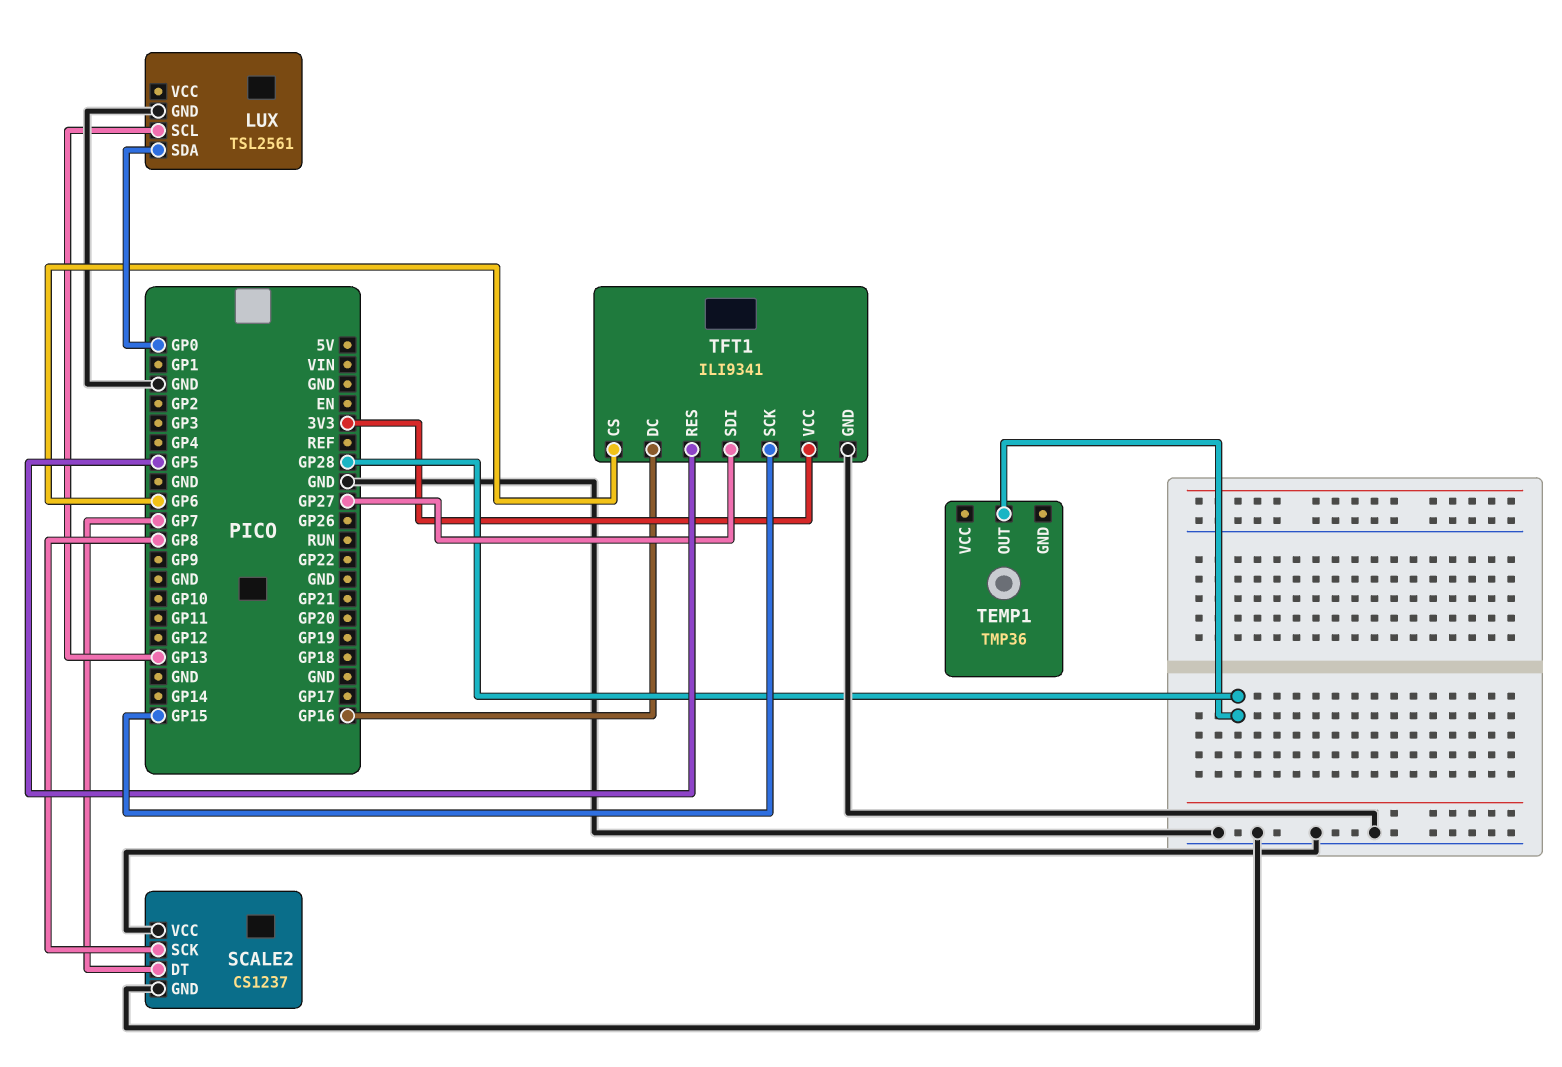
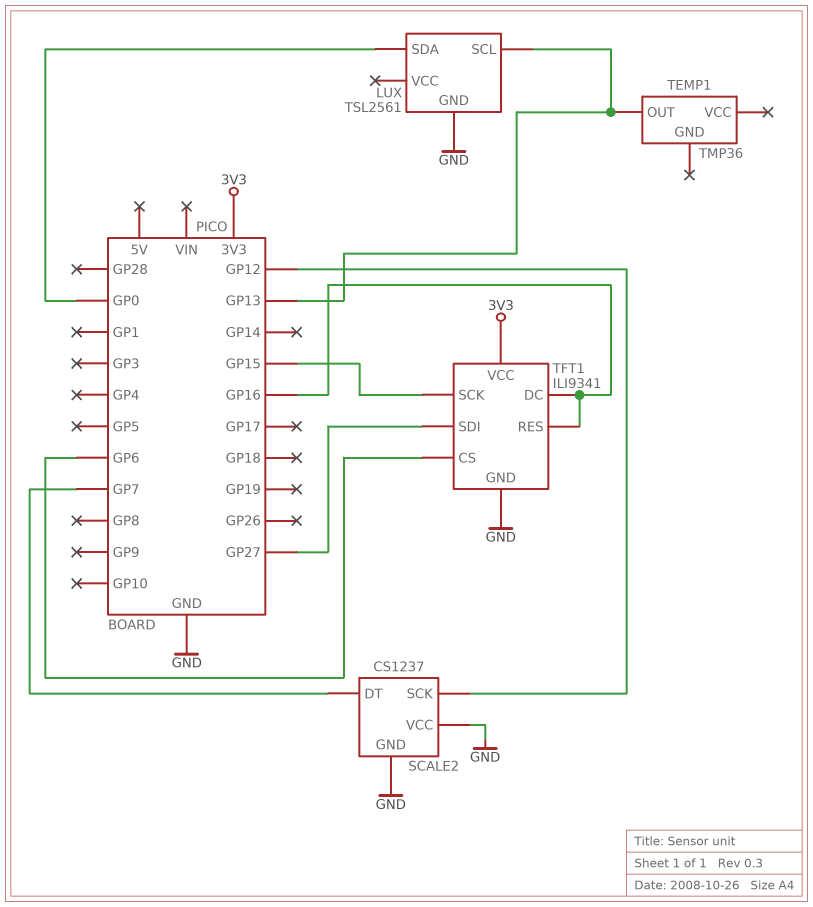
SCALE2 pin SCK: GP8 -> GP12
TEMP1 pin OUT: GP28 -> GP13
TFT1 pin RES: GP5 -> GP16

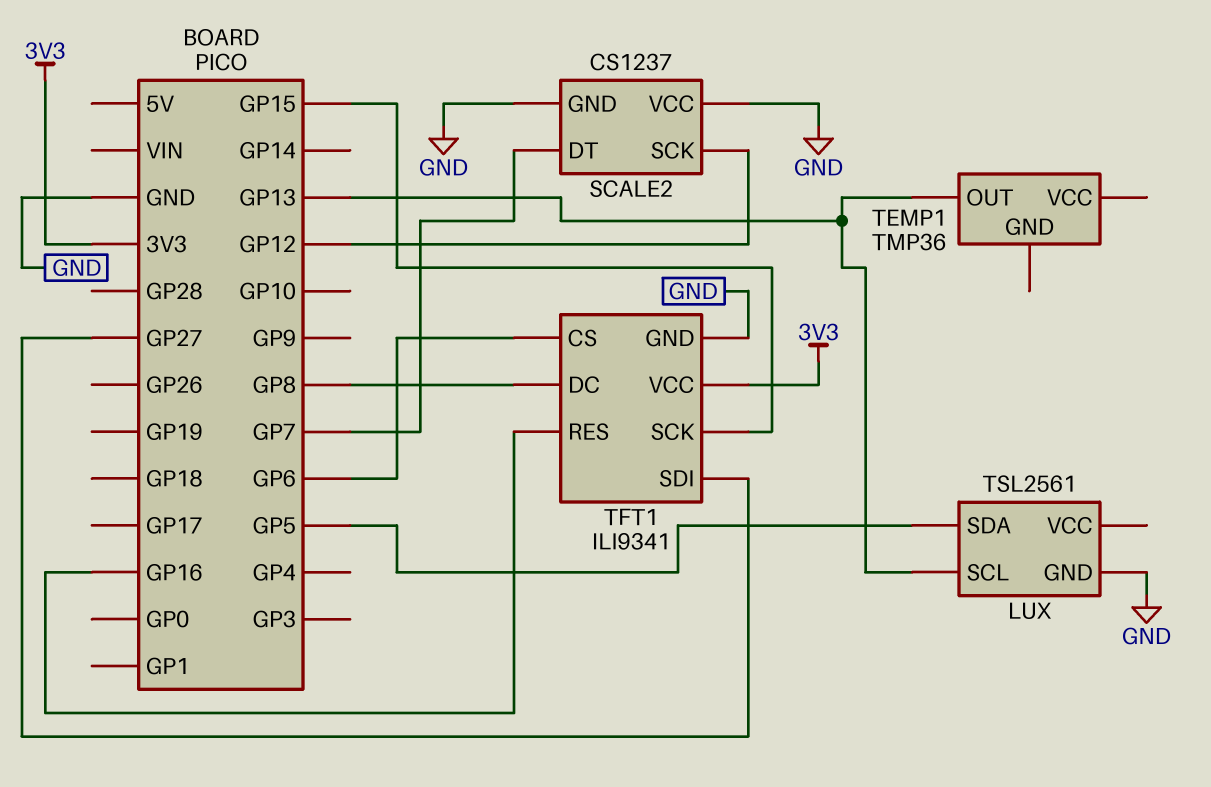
LUX pin SDA: GP0 -> GP5
TFT1 pin DC: GP16 -> GP8

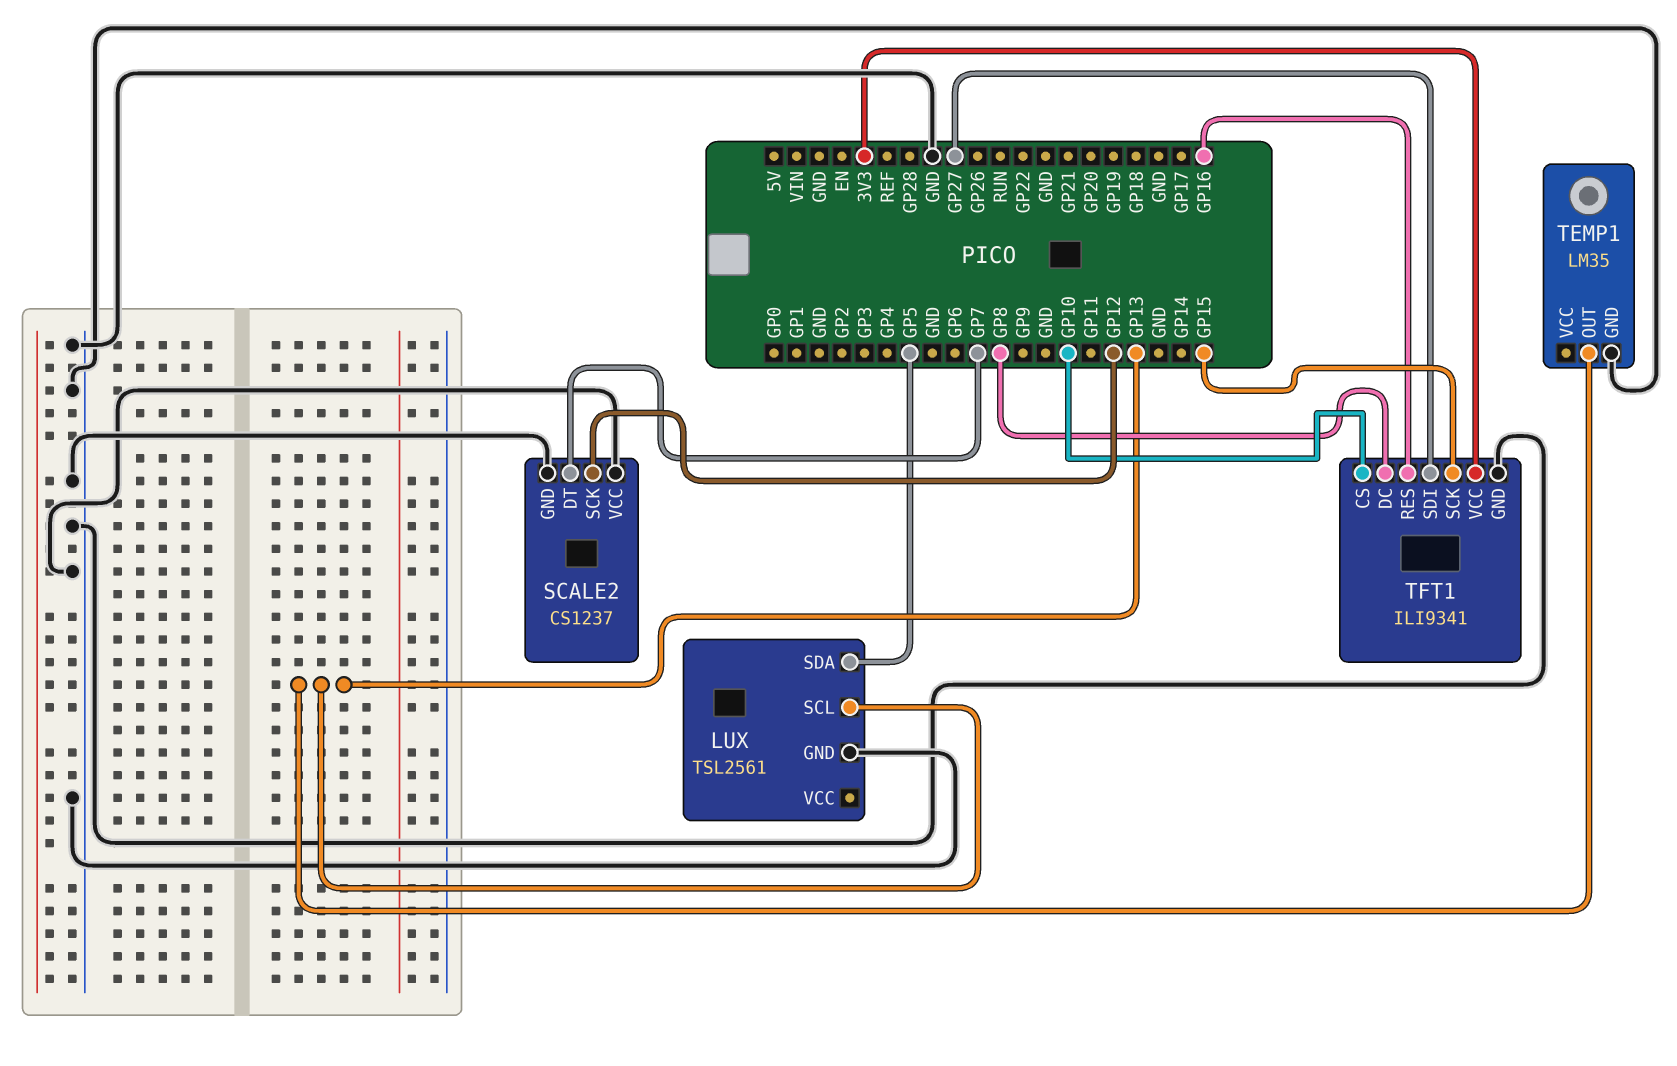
TEMP1: TMP36 -> LM35
TEMP1 pin GND: none -> GND
TFT1 pin CS: GP6 -> GP10

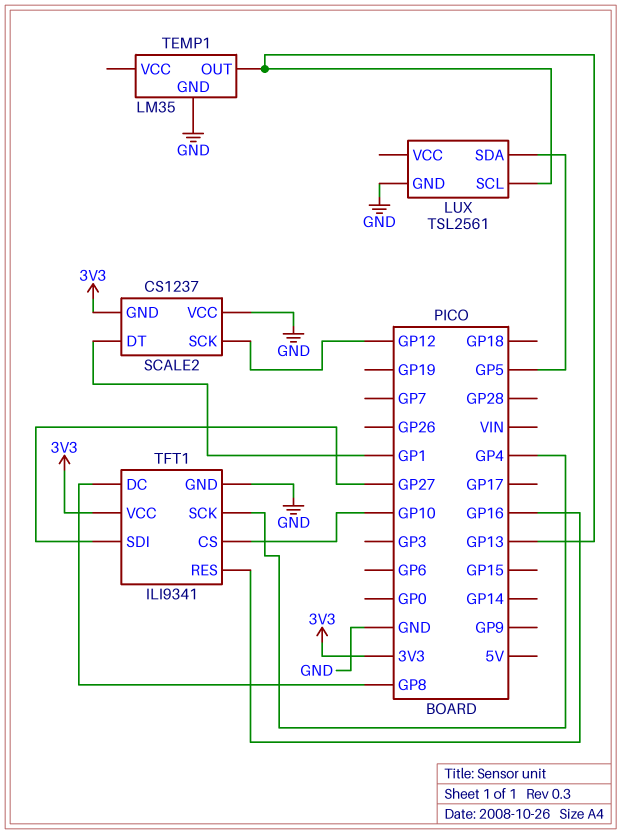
SCALE2 pin DT: GP7 -> GP1
SCALE2 pin GND: GND -> 3V3
TFT1 pin SCK: GP15 -> GP4

